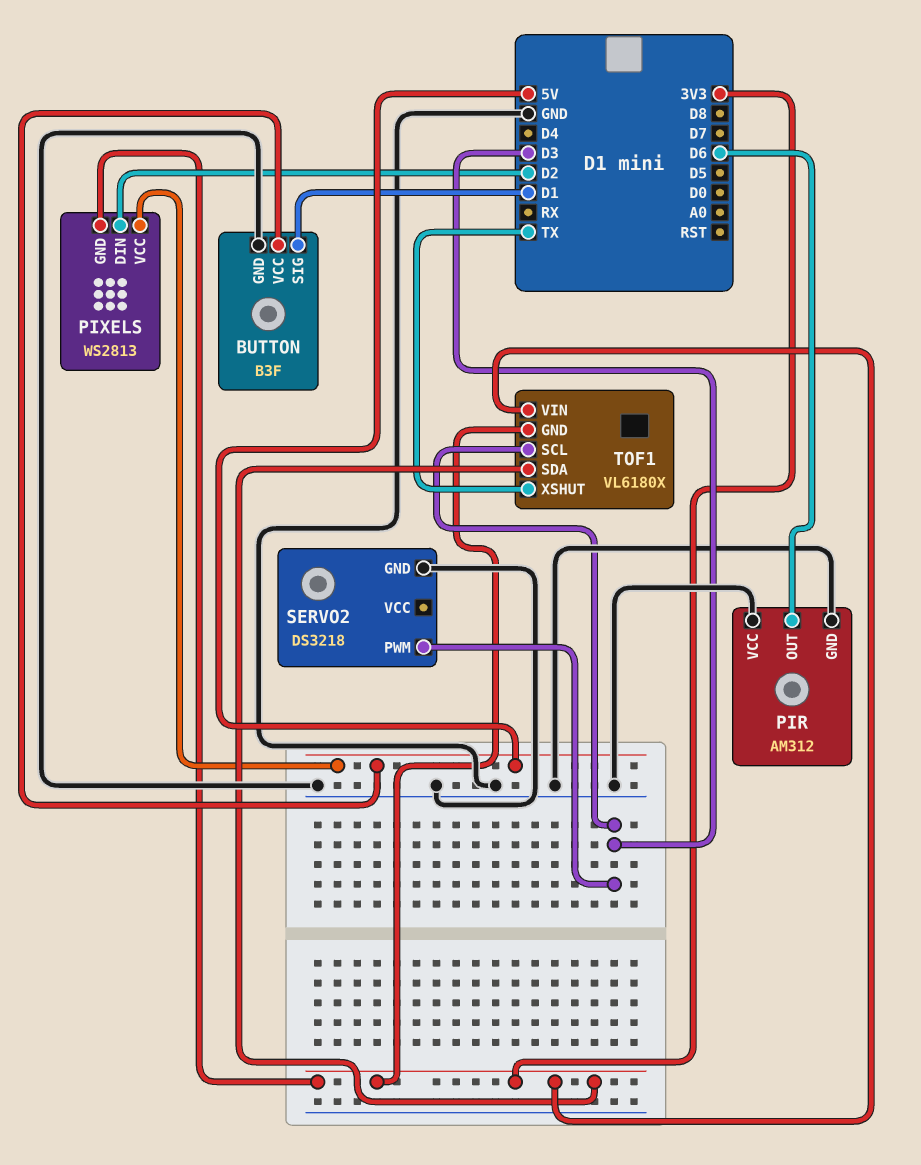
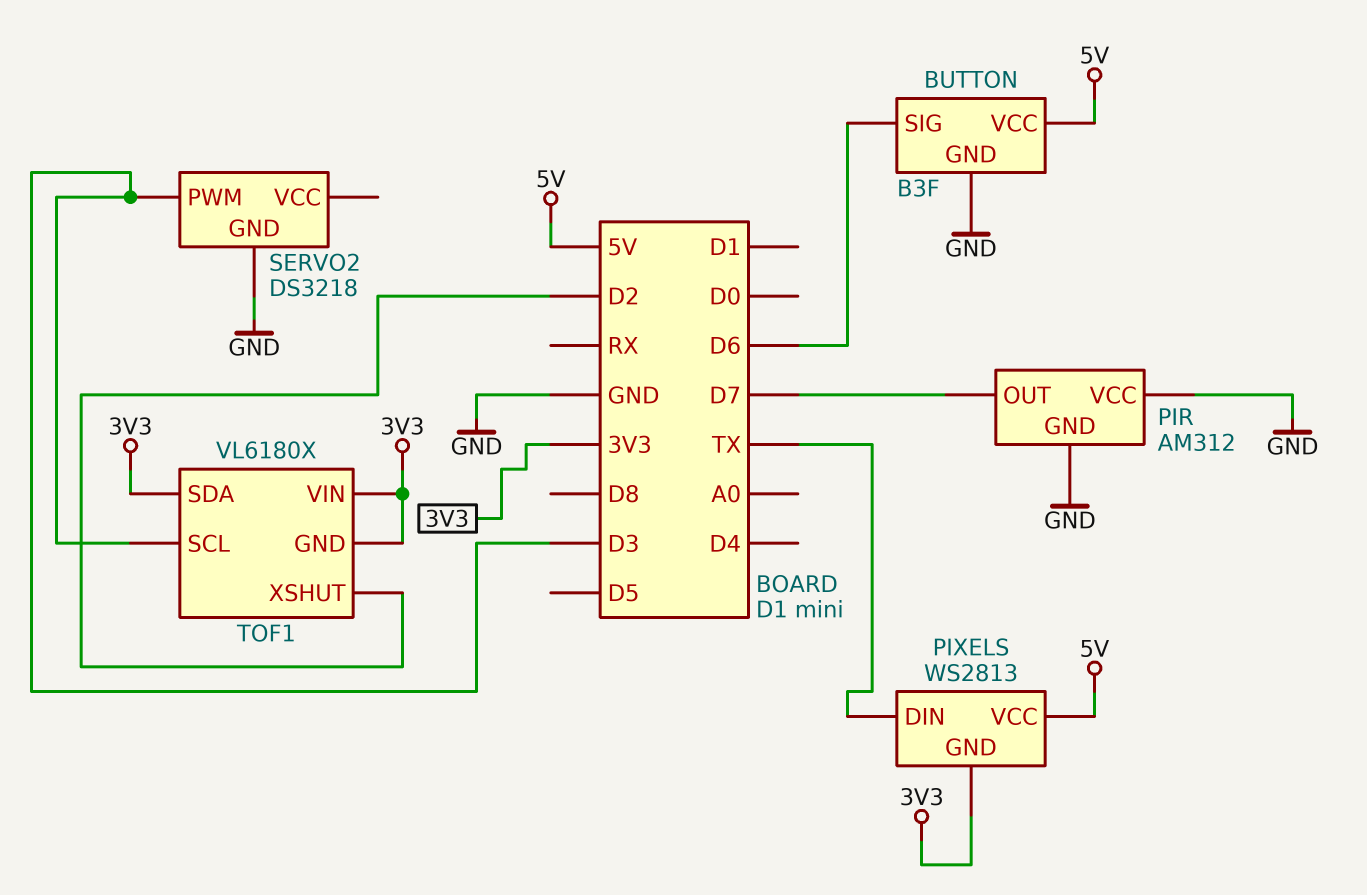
BUTTON pin SIG: D1 -> D6
PIR pin OUT: D6 -> D7
PIXELS pin DIN: D2 -> TX
TOF1 pin XSHUT: TX -> D2

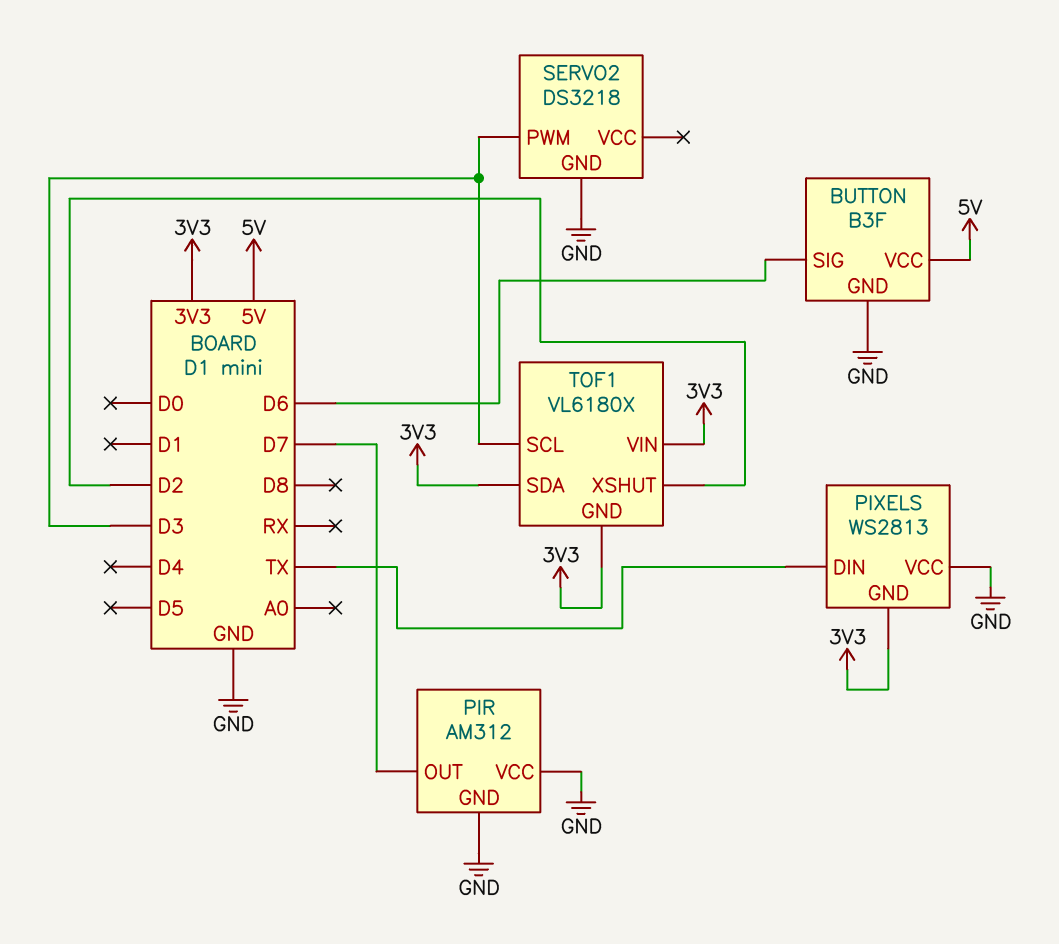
PIXELS pin VCC: 5V -> GND

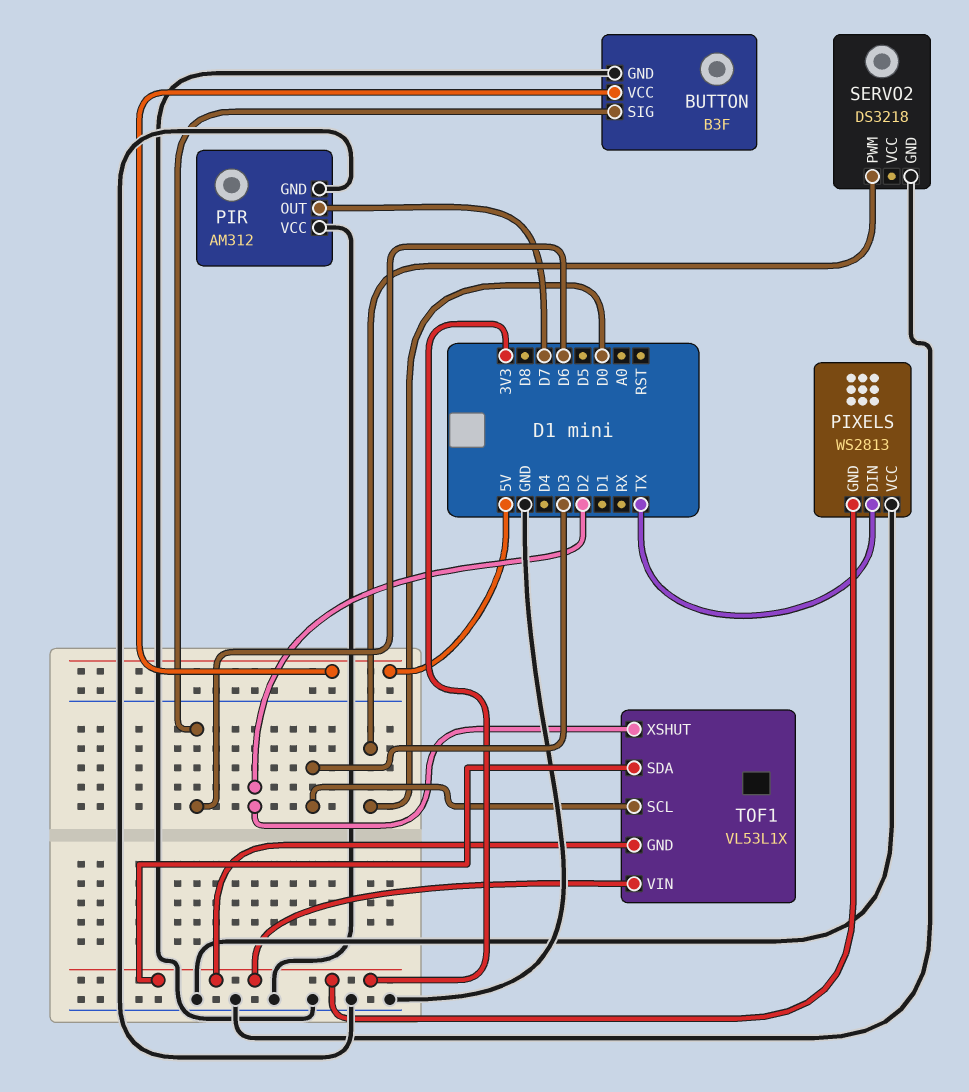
SERVO2 pin PWM: D3 -> D0
TOF1: VL6180X -> VL53L1X

